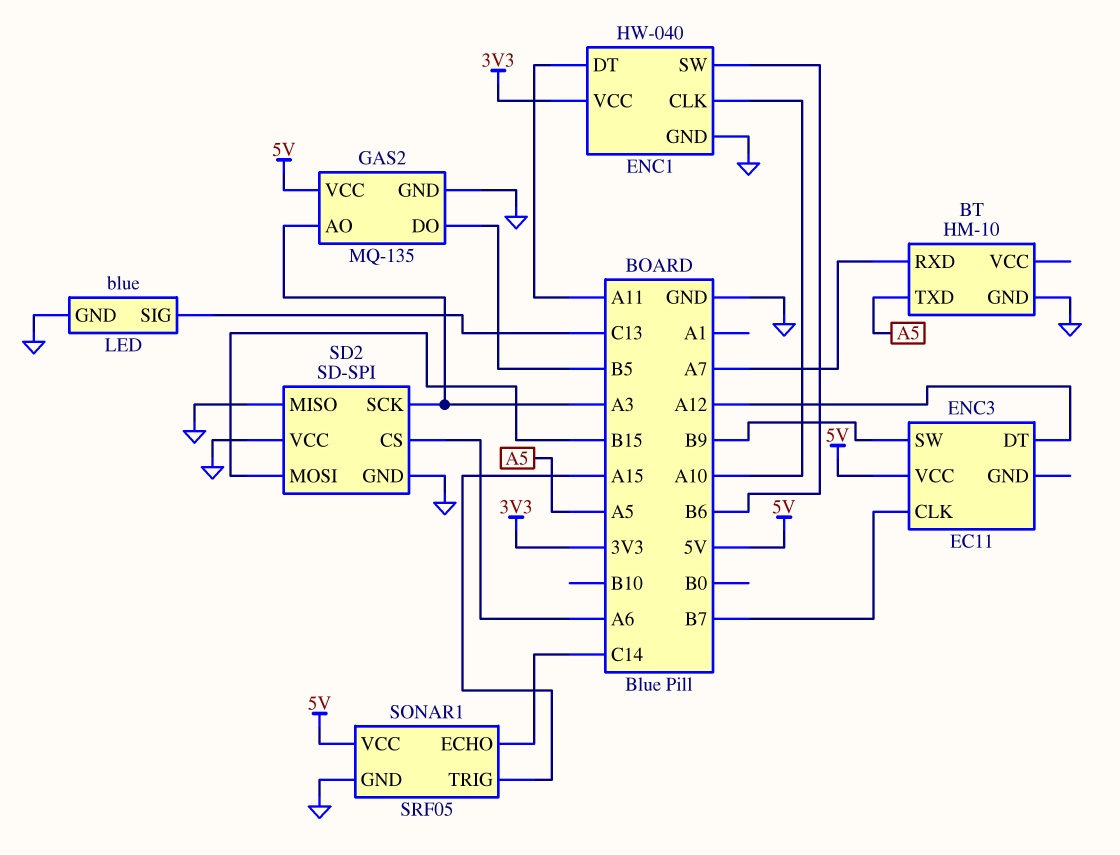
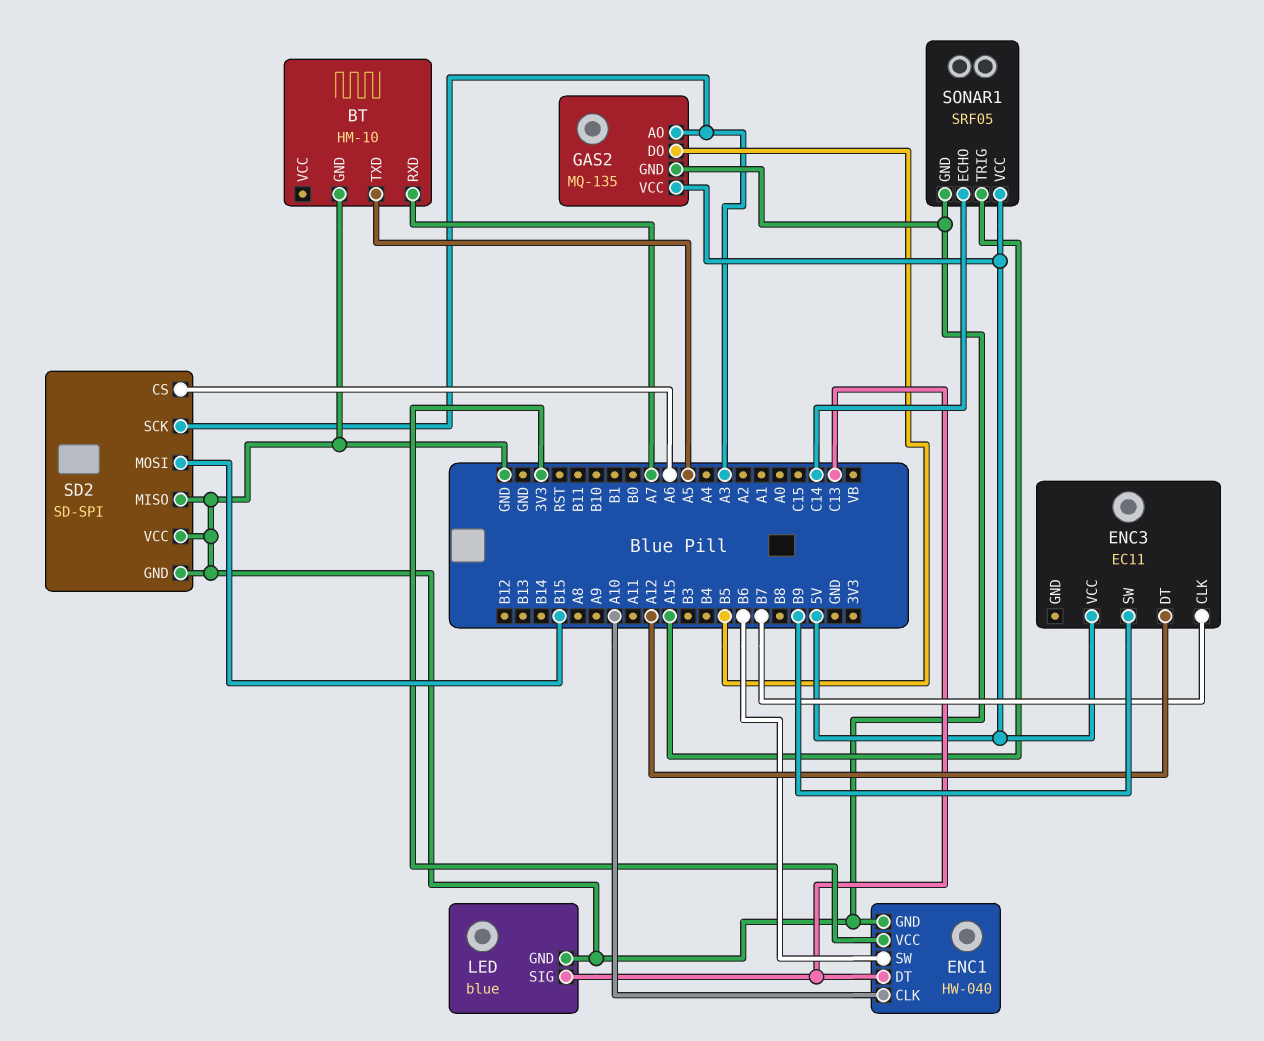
ENC1 pin DT: A11 -> C13

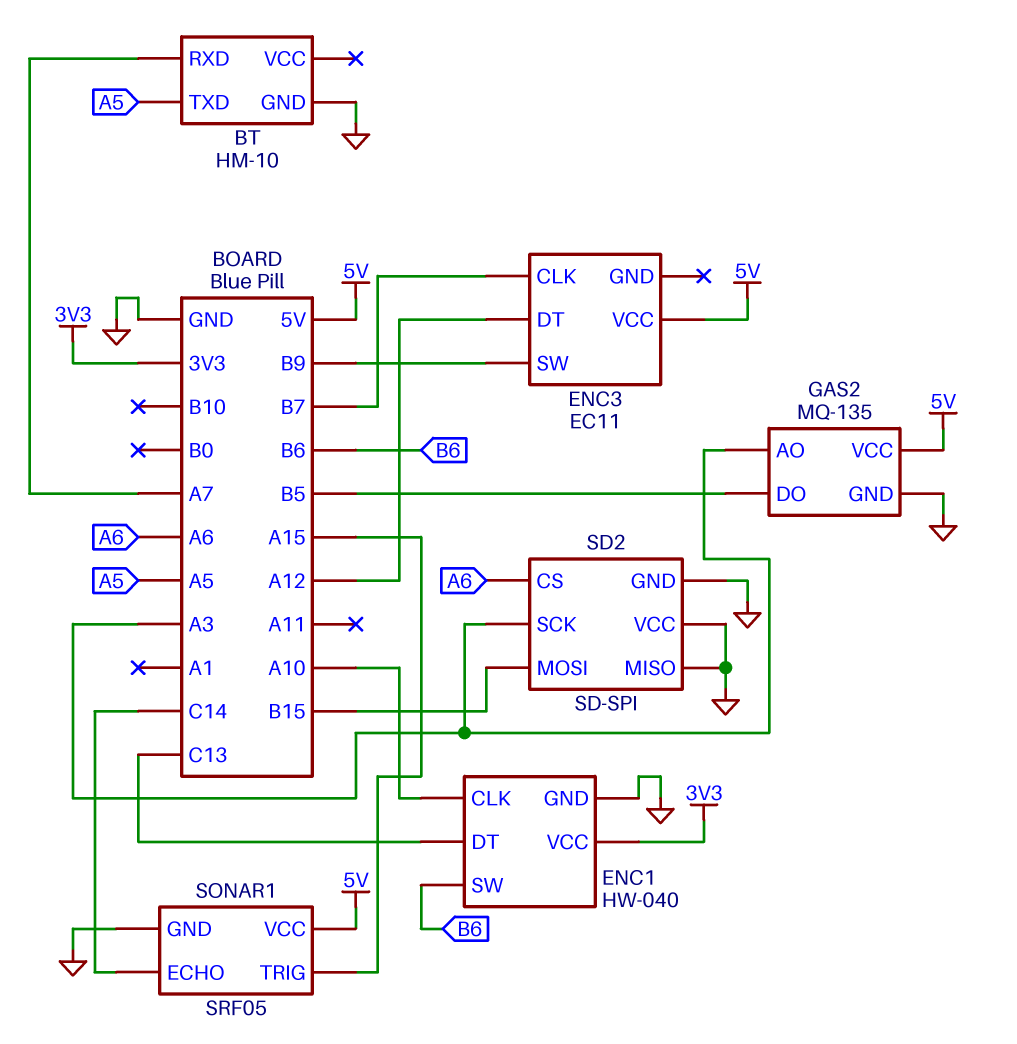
LED: blue -> none
LED pin GND: GND -> none
LED pin SIG: C13 -> none

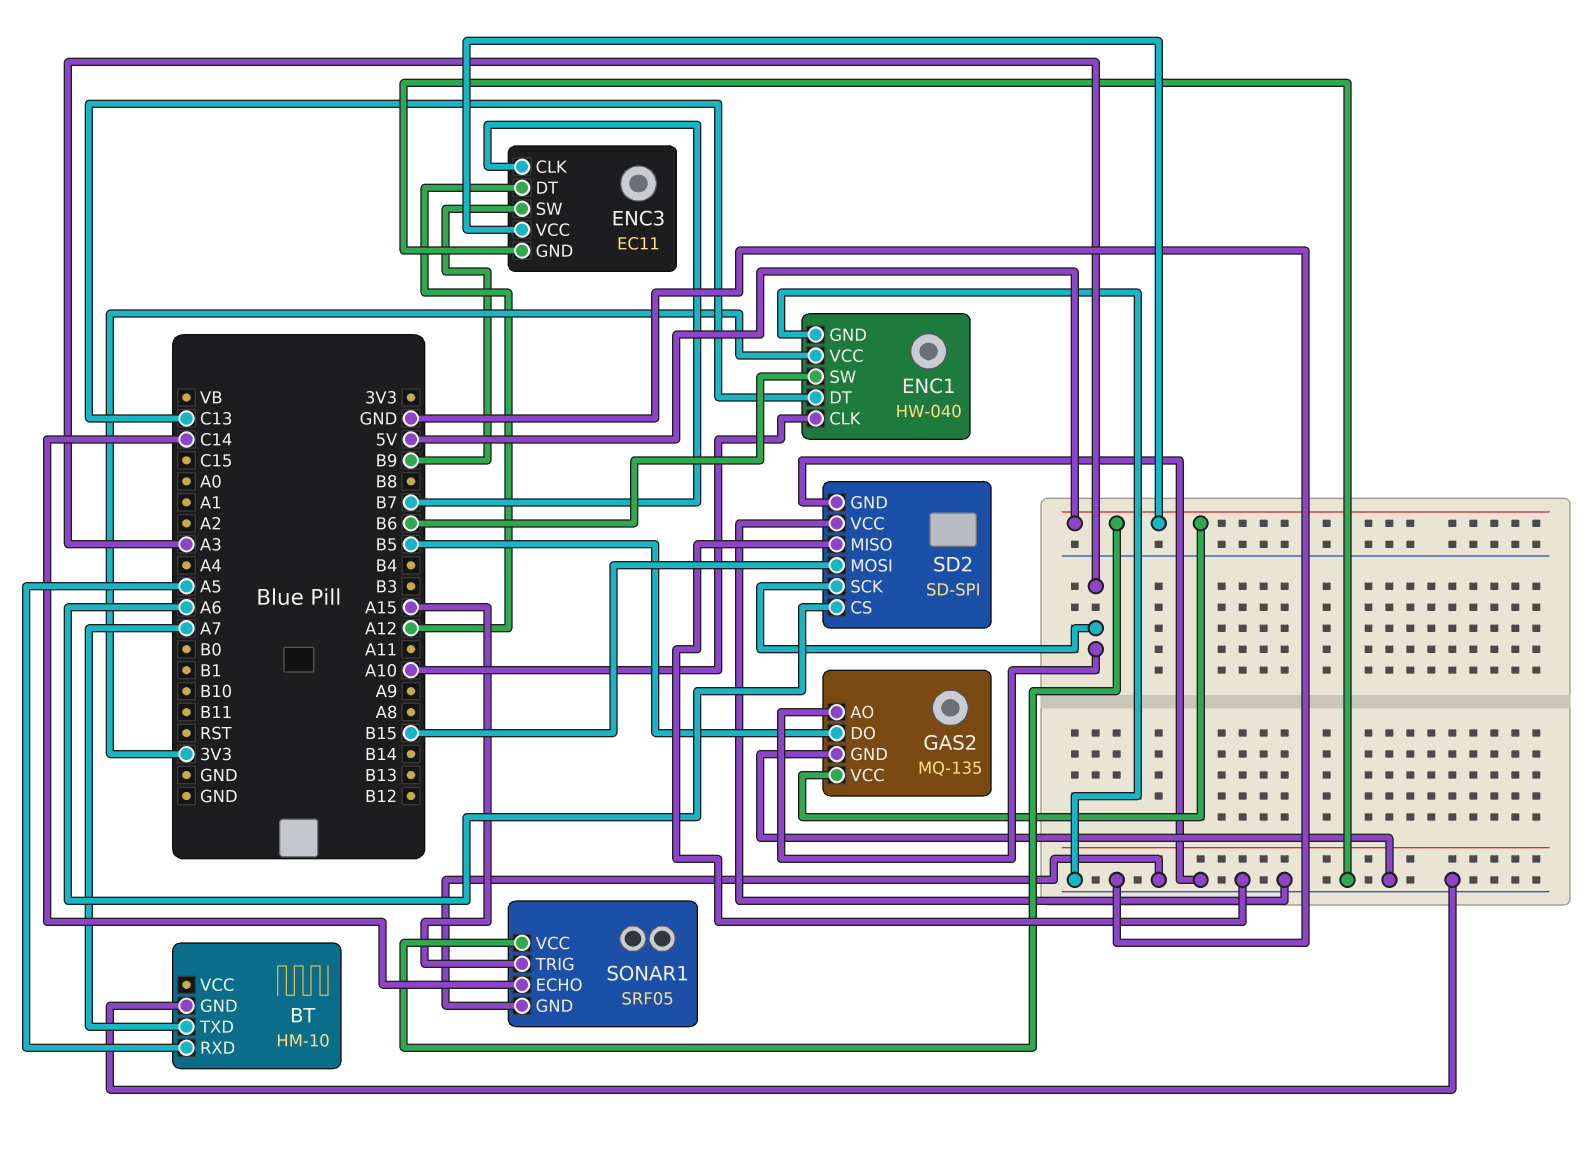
BT pin RXD: A7 -> A5
BT pin TXD: A5 -> A7
ENC3 pin GND: none -> GND

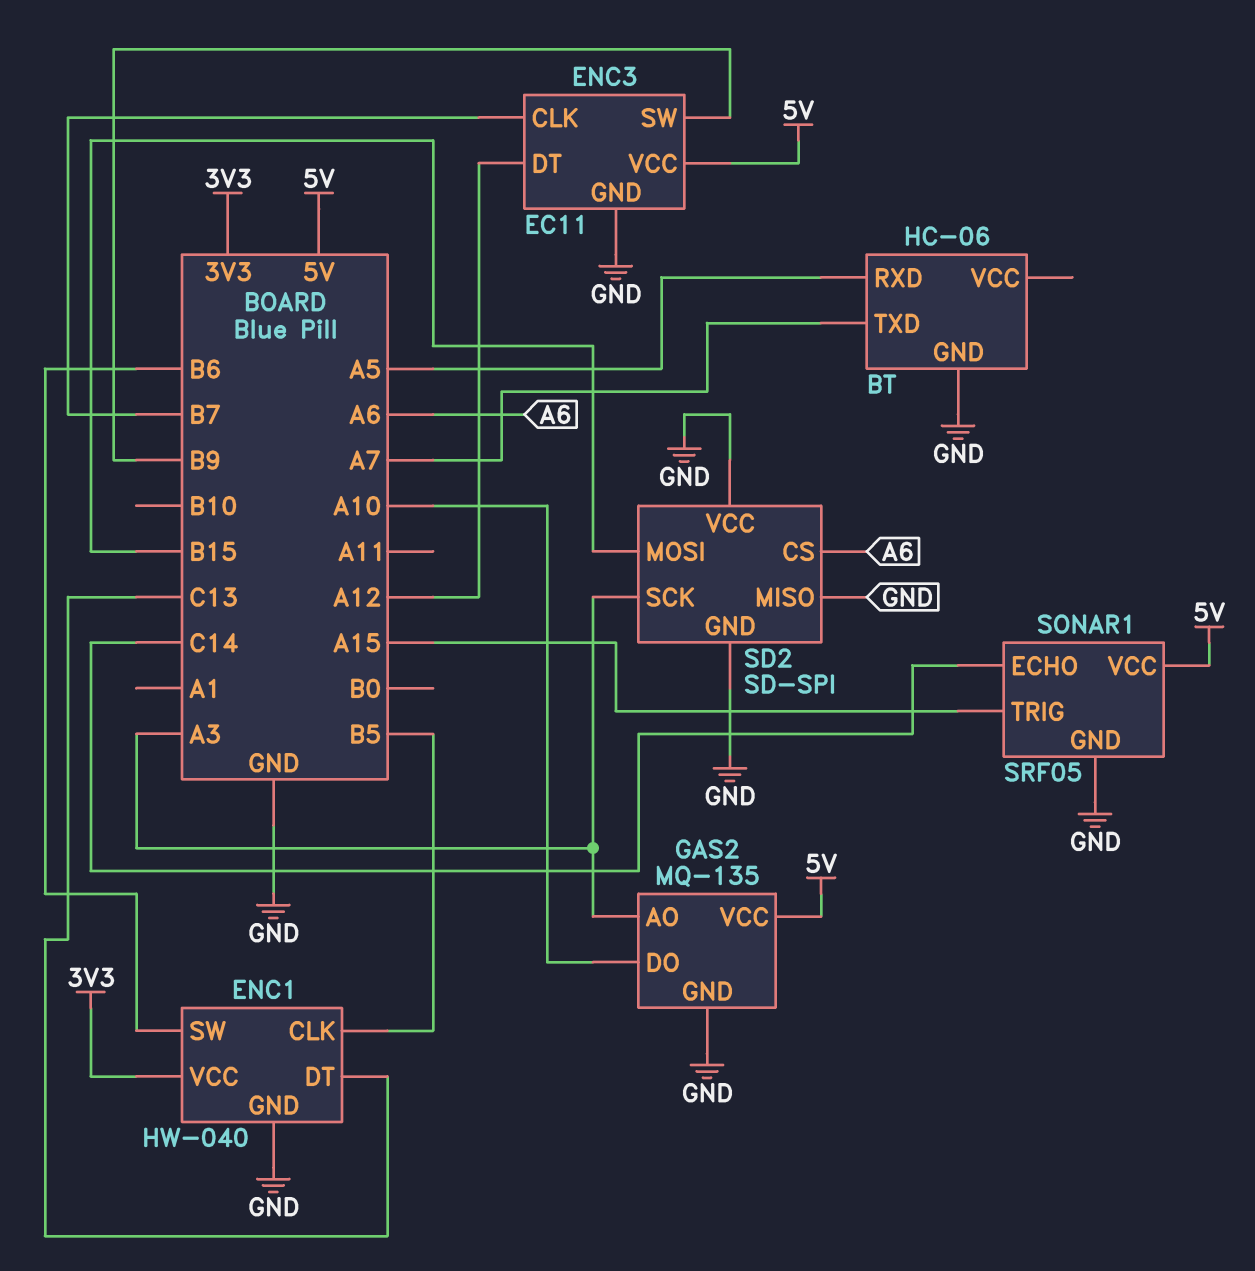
BT: HM-10 -> HC-06
ENC1 pin CLK: A10 -> B5
GAS2 pin DO: B5 -> A10

